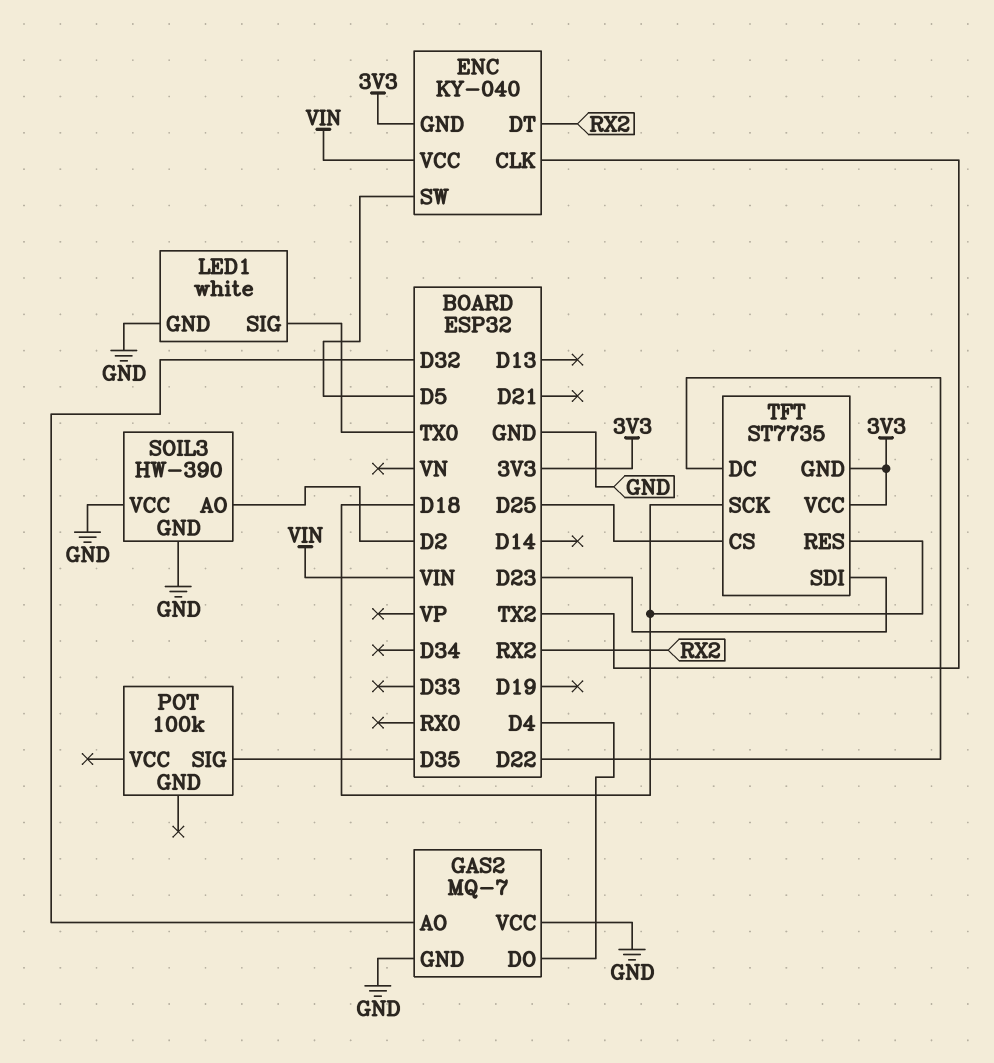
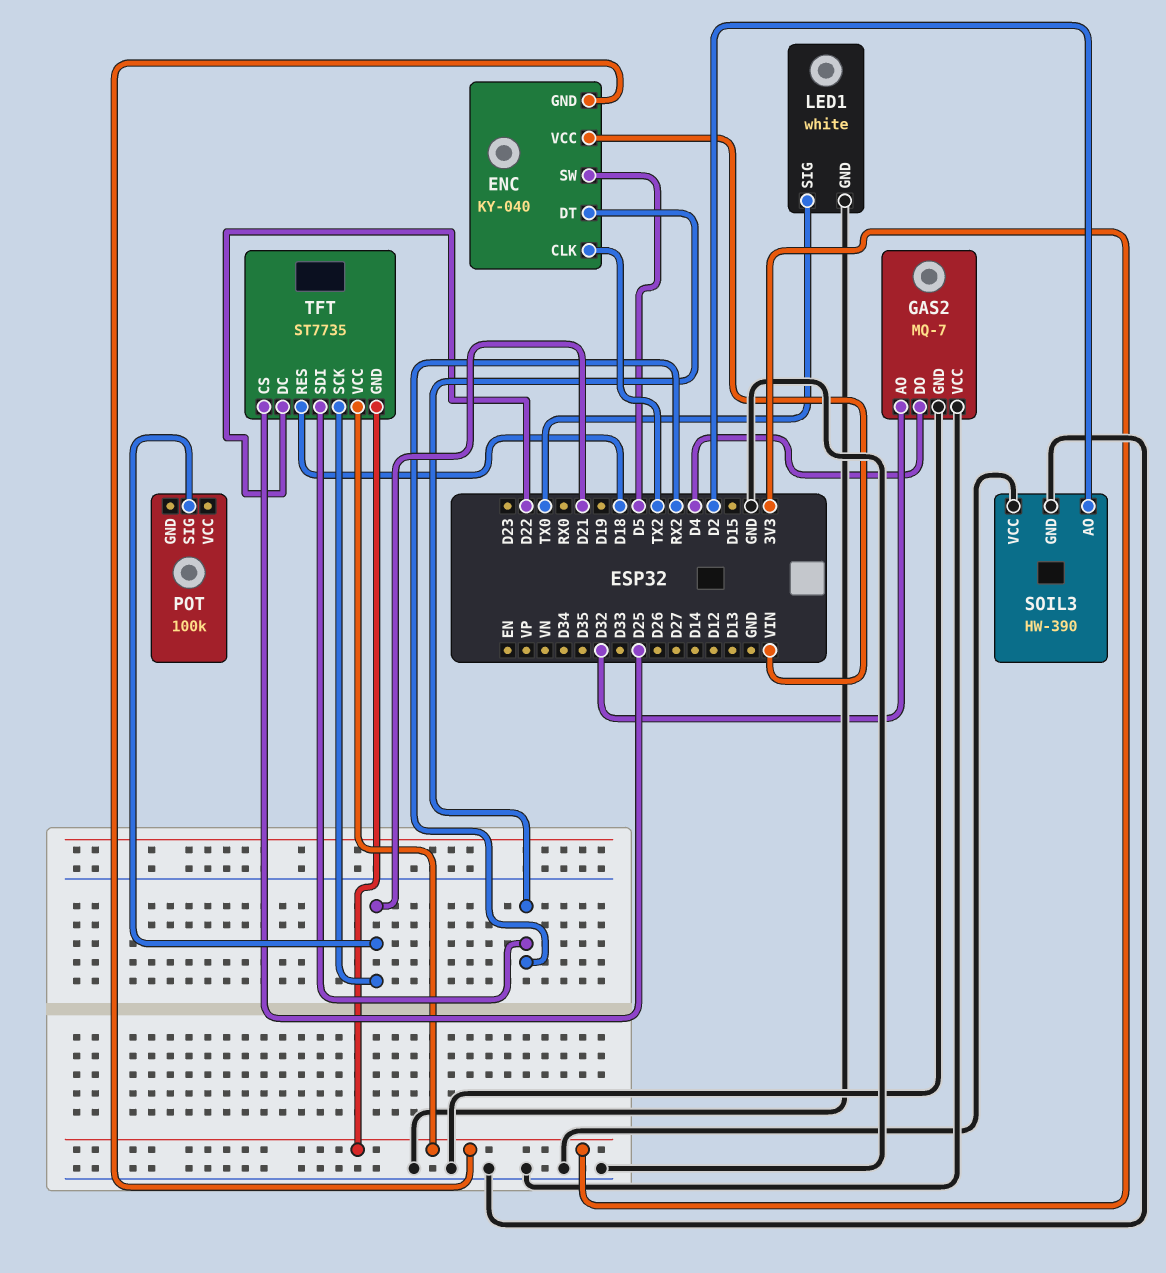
POT pin SIG: D35 -> D21
TFT pin SCK: D18 -> D21
TFT pin SDI: D23 -> RX2

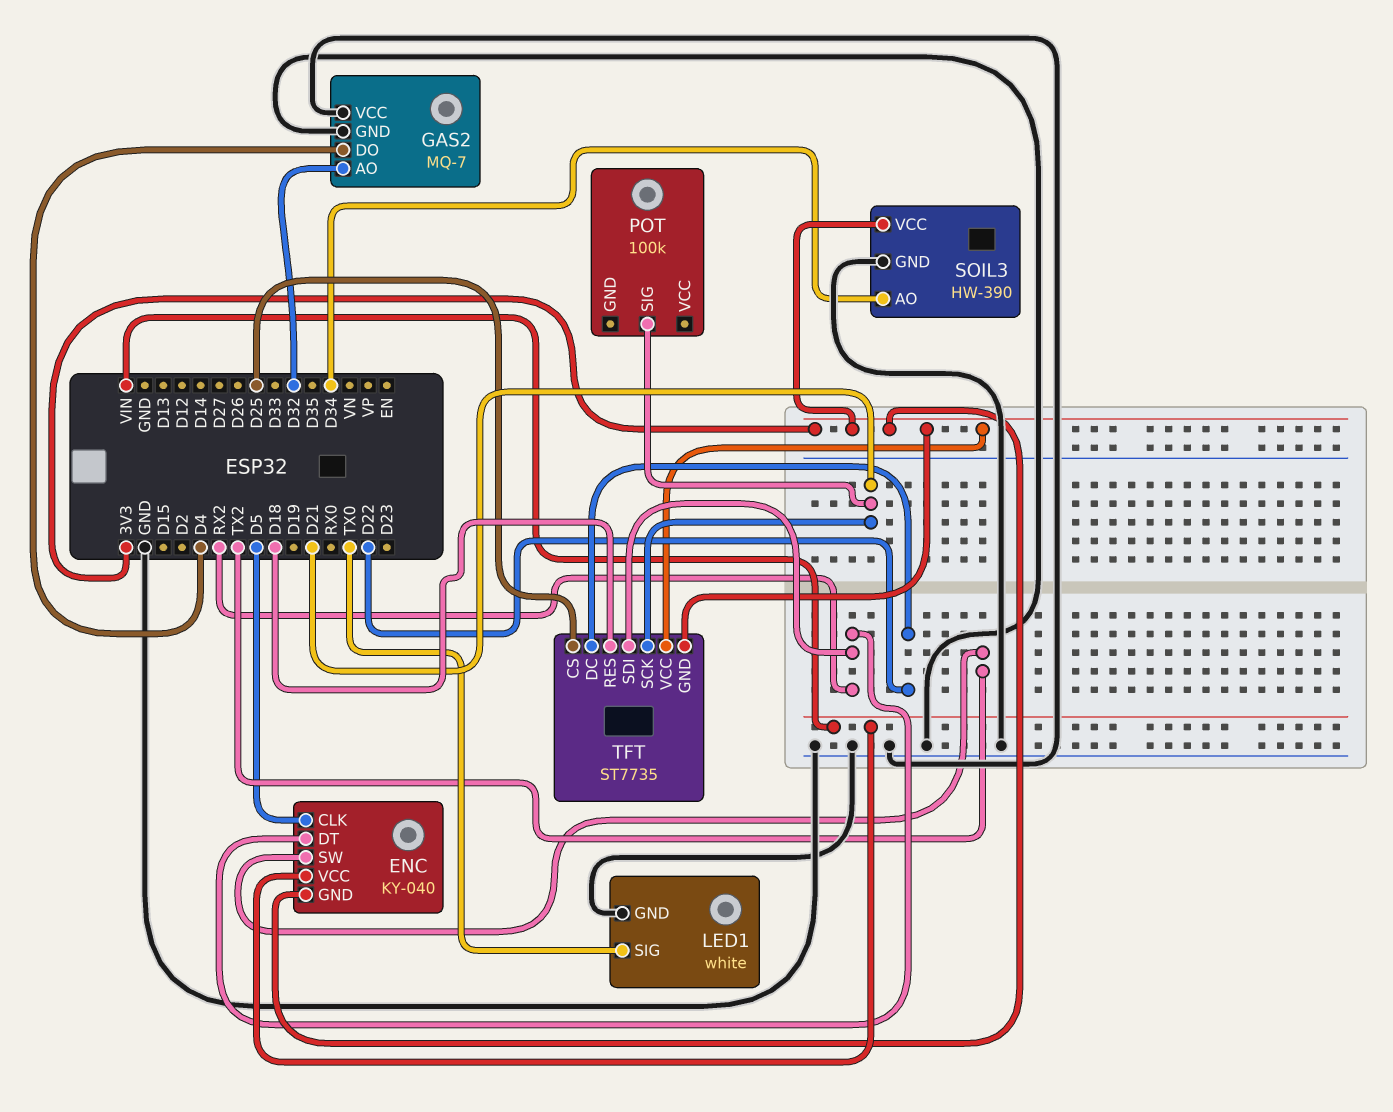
ENC pin CLK: TX2 -> D5
ENC pin SW: D5 -> TX2
SOIL3 pin AO: D2 -> D34
SOIL3 pin VCC: GND -> 3V3

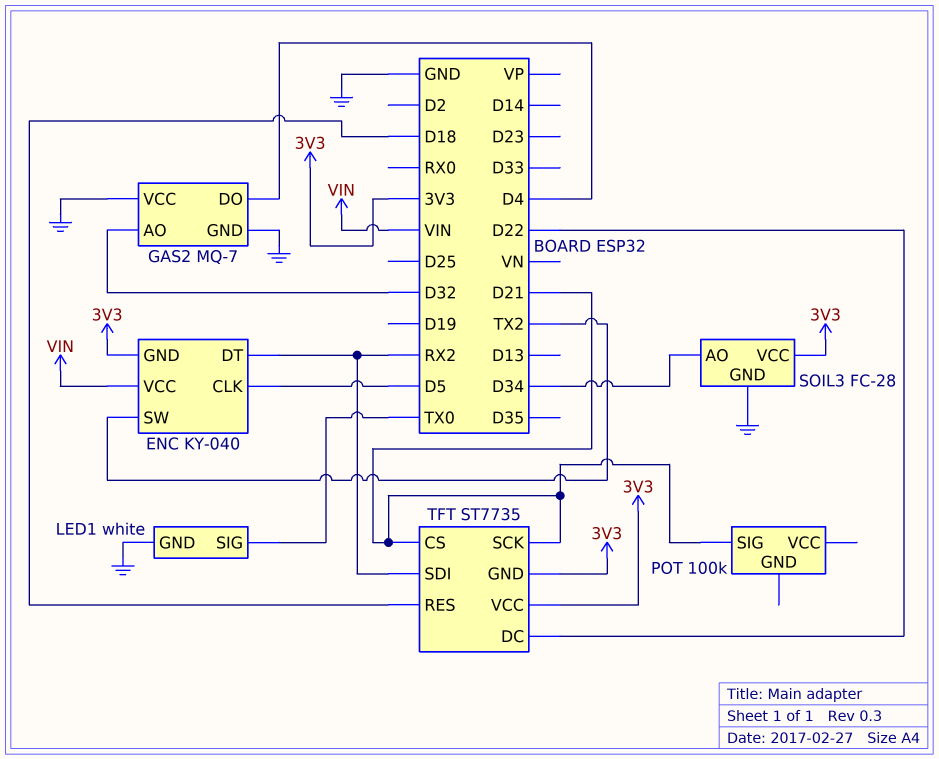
SOIL3: HW-390 -> FC-28
TFT pin CS: D25 -> D21

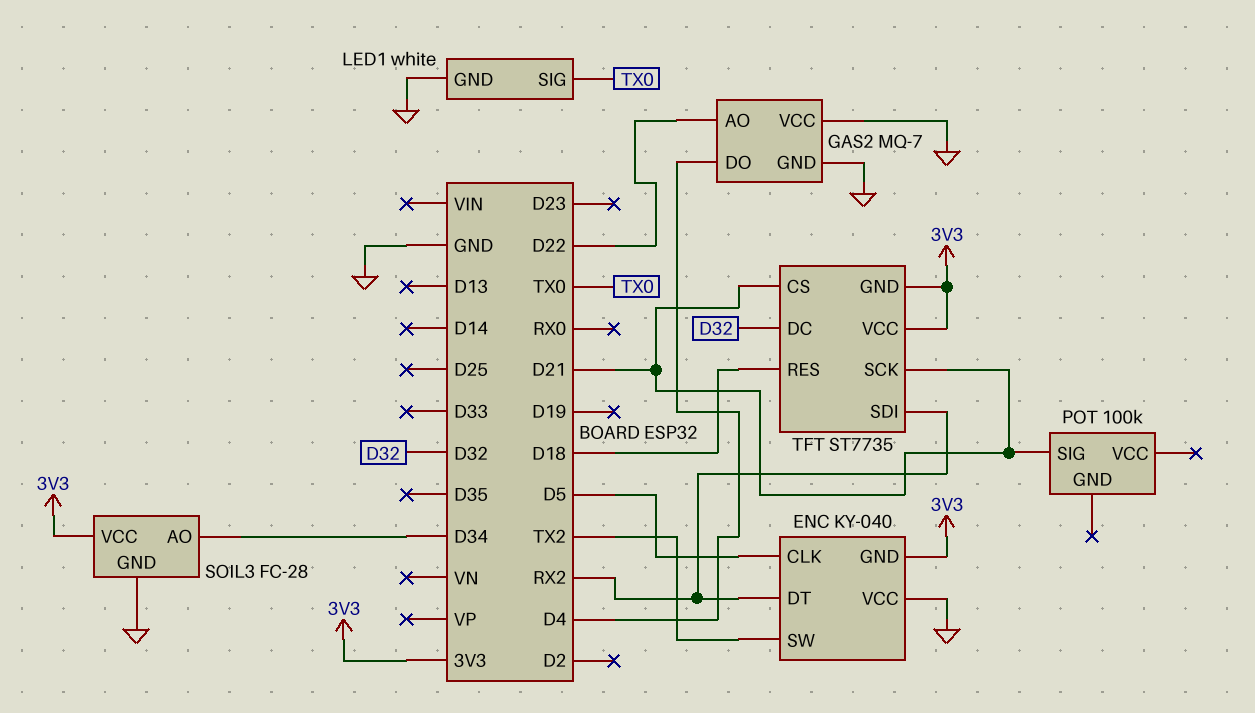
ENC pin VCC: VIN -> GND
GAS2 pin AO: D32 -> D22
TFT pin DC: D22 -> D32

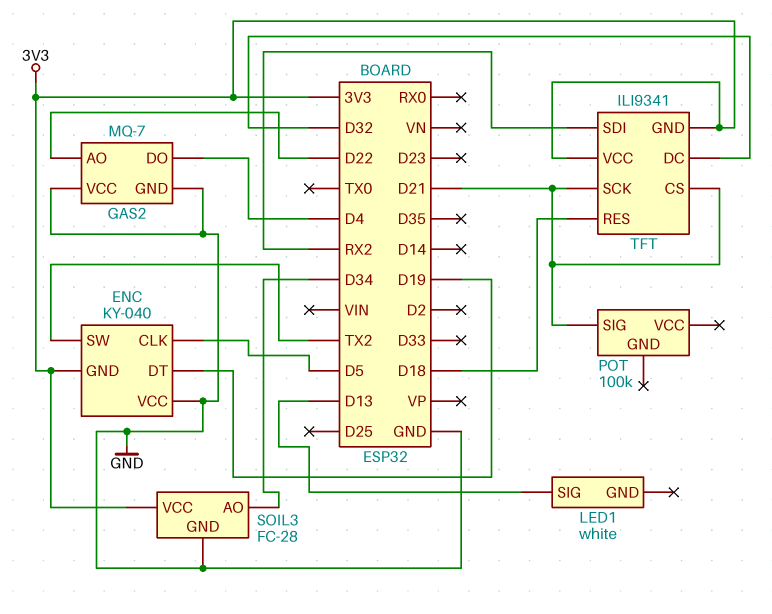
ENC pin DT: RX2 -> D19
LED1 pin GND: GND -> none
LED1 pin SIG: TX0 -> D13
TFT: ST7735 -> ILI9341

